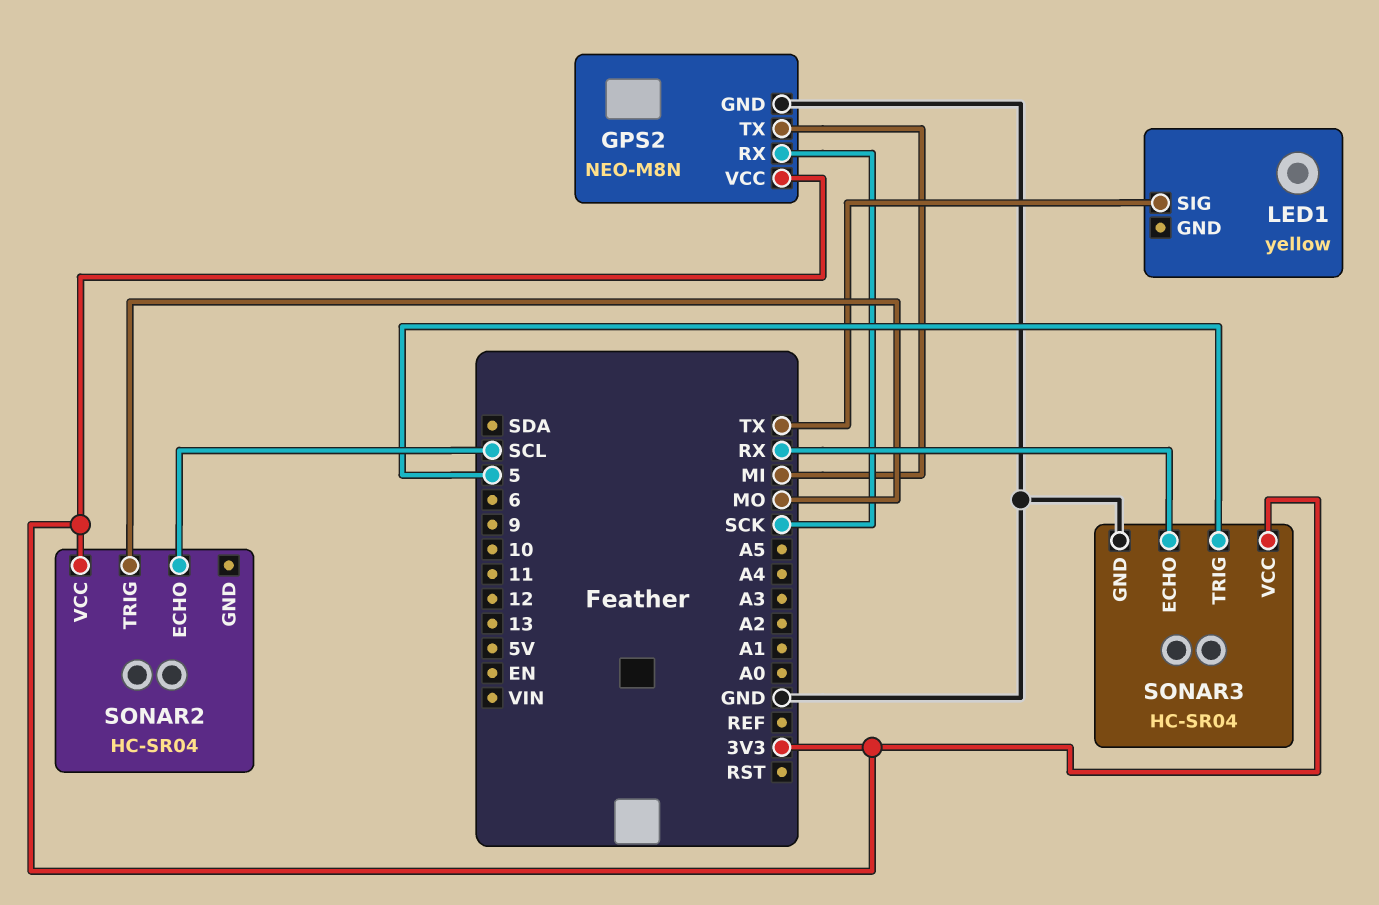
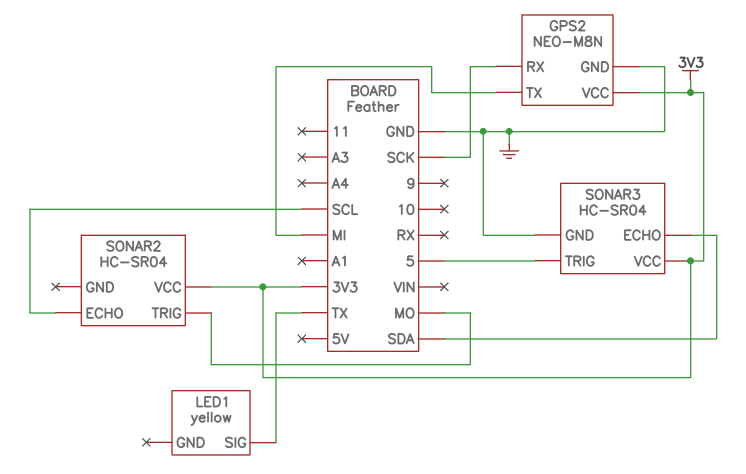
SONAR3 pin ECHO: RX -> SDA

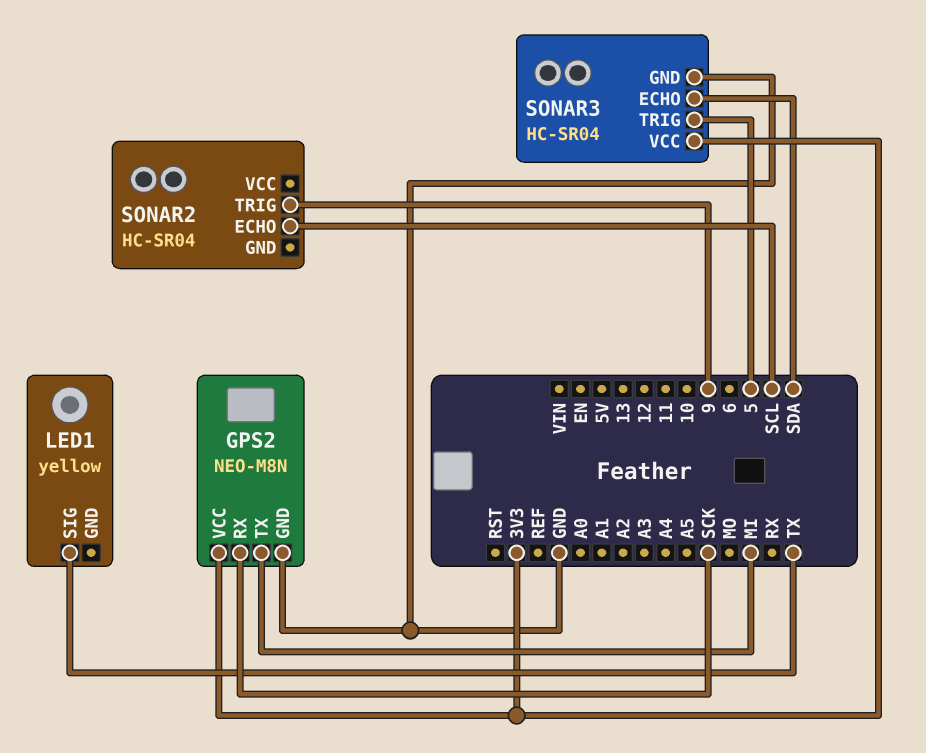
SONAR2 pin TRIG: MO -> 9
SONAR2 pin VCC: 3V3 -> none

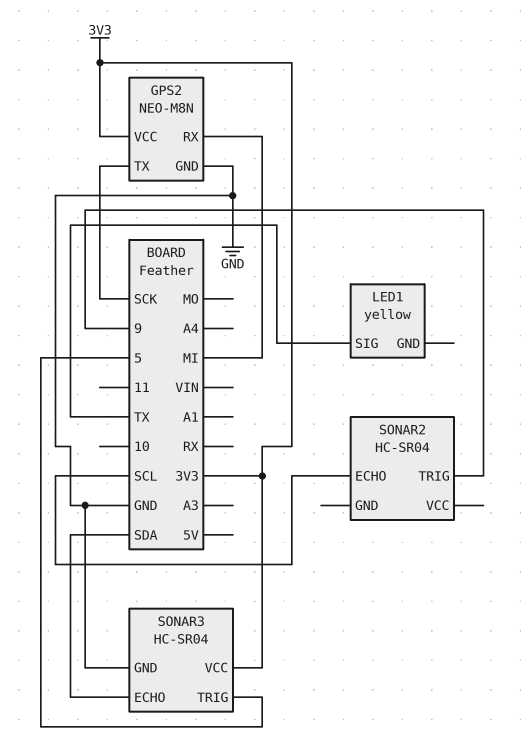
GPS2 pin RX: SCK -> MI
GPS2 pin TX: MI -> SCK

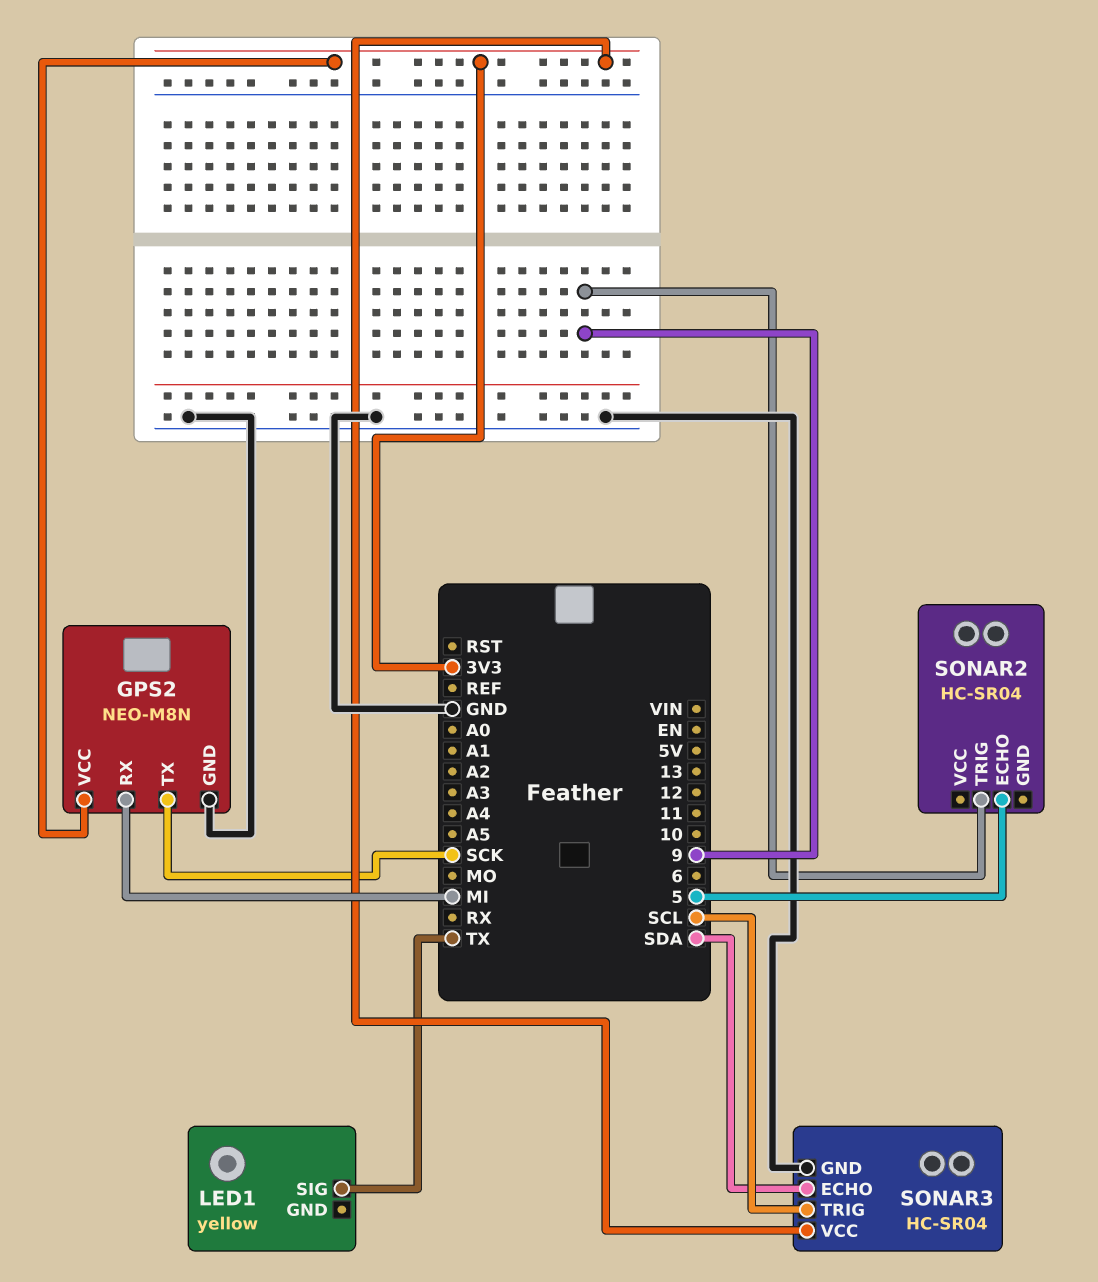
SONAR2 pin ECHO: SCL -> 5
SONAR3 pin TRIG: 5 -> SCL

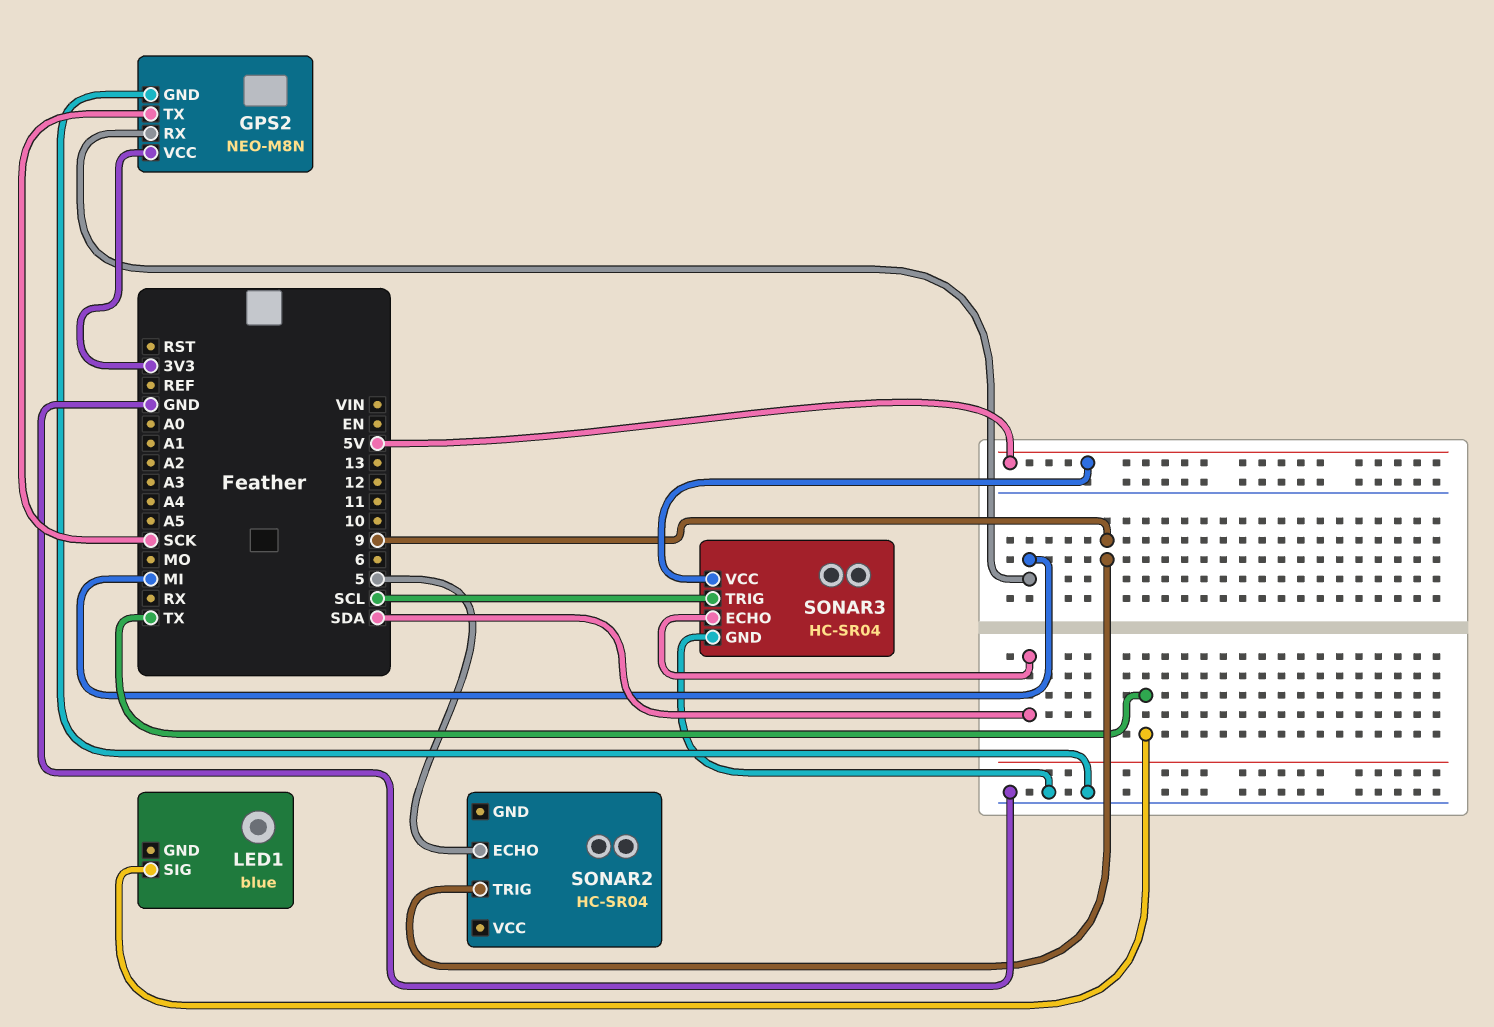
LED1: yellow -> blue
SONAR3 pin VCC: 3V3 -> 5V

